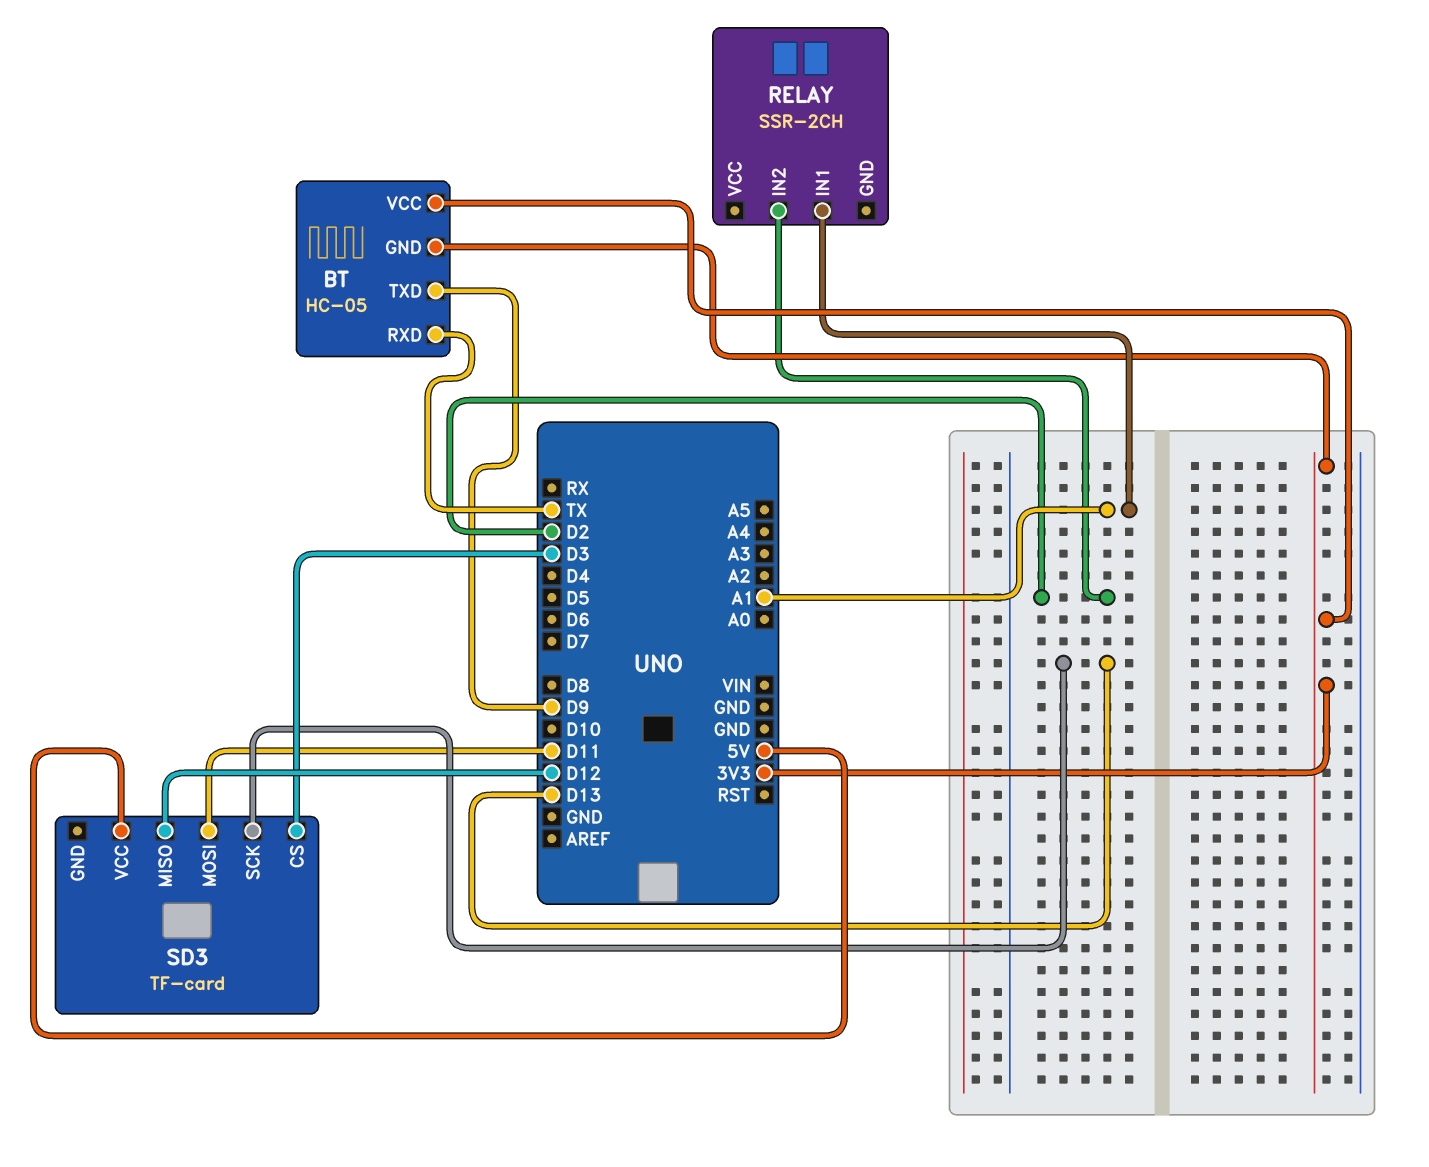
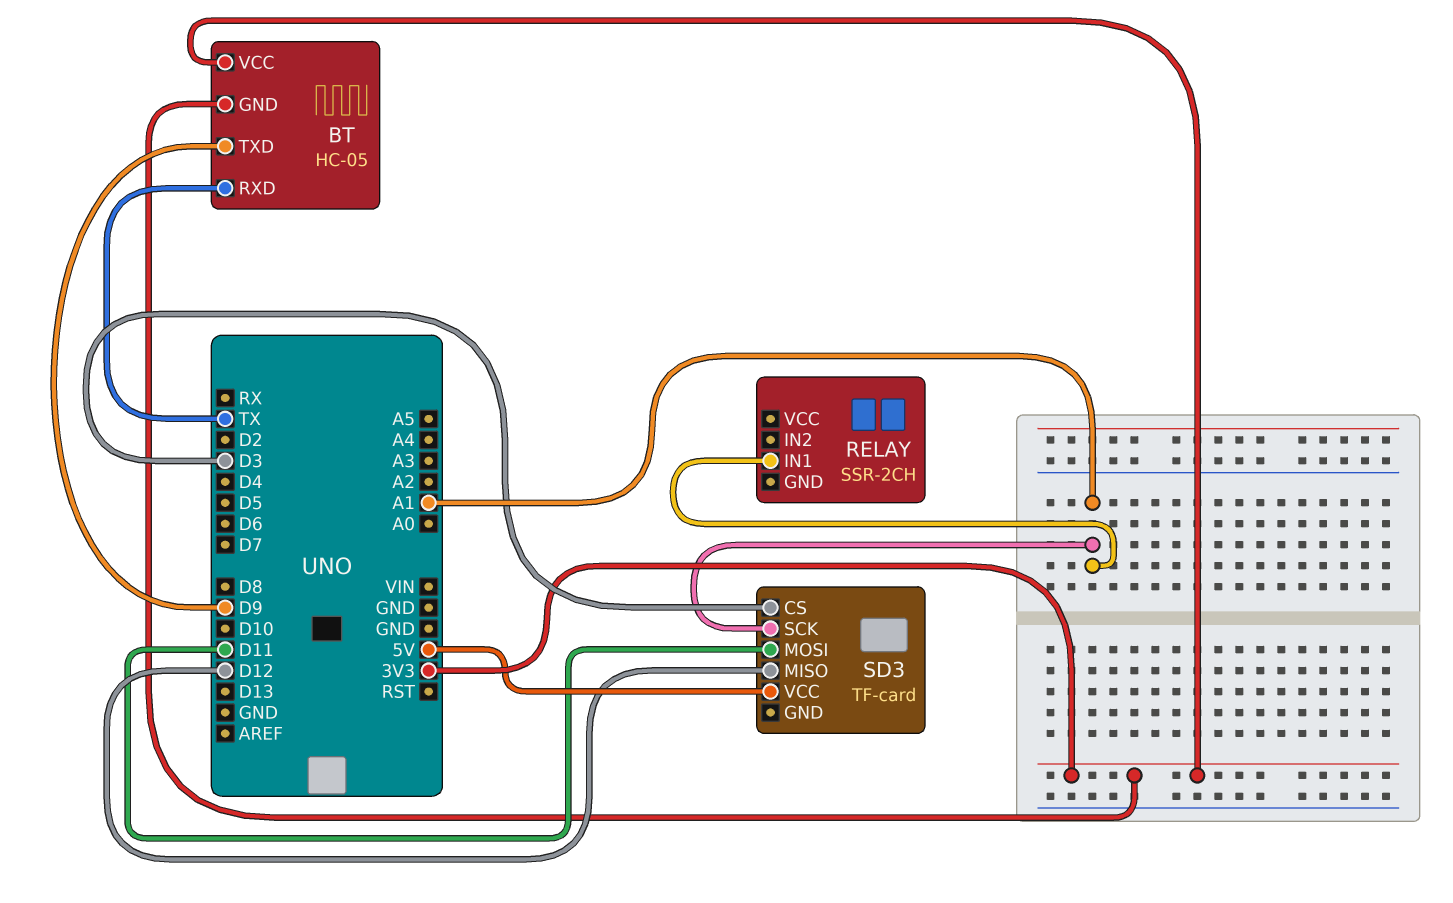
RELAY pin IN2: D2 -> none
SD3 pin SCK: D13 -> A1

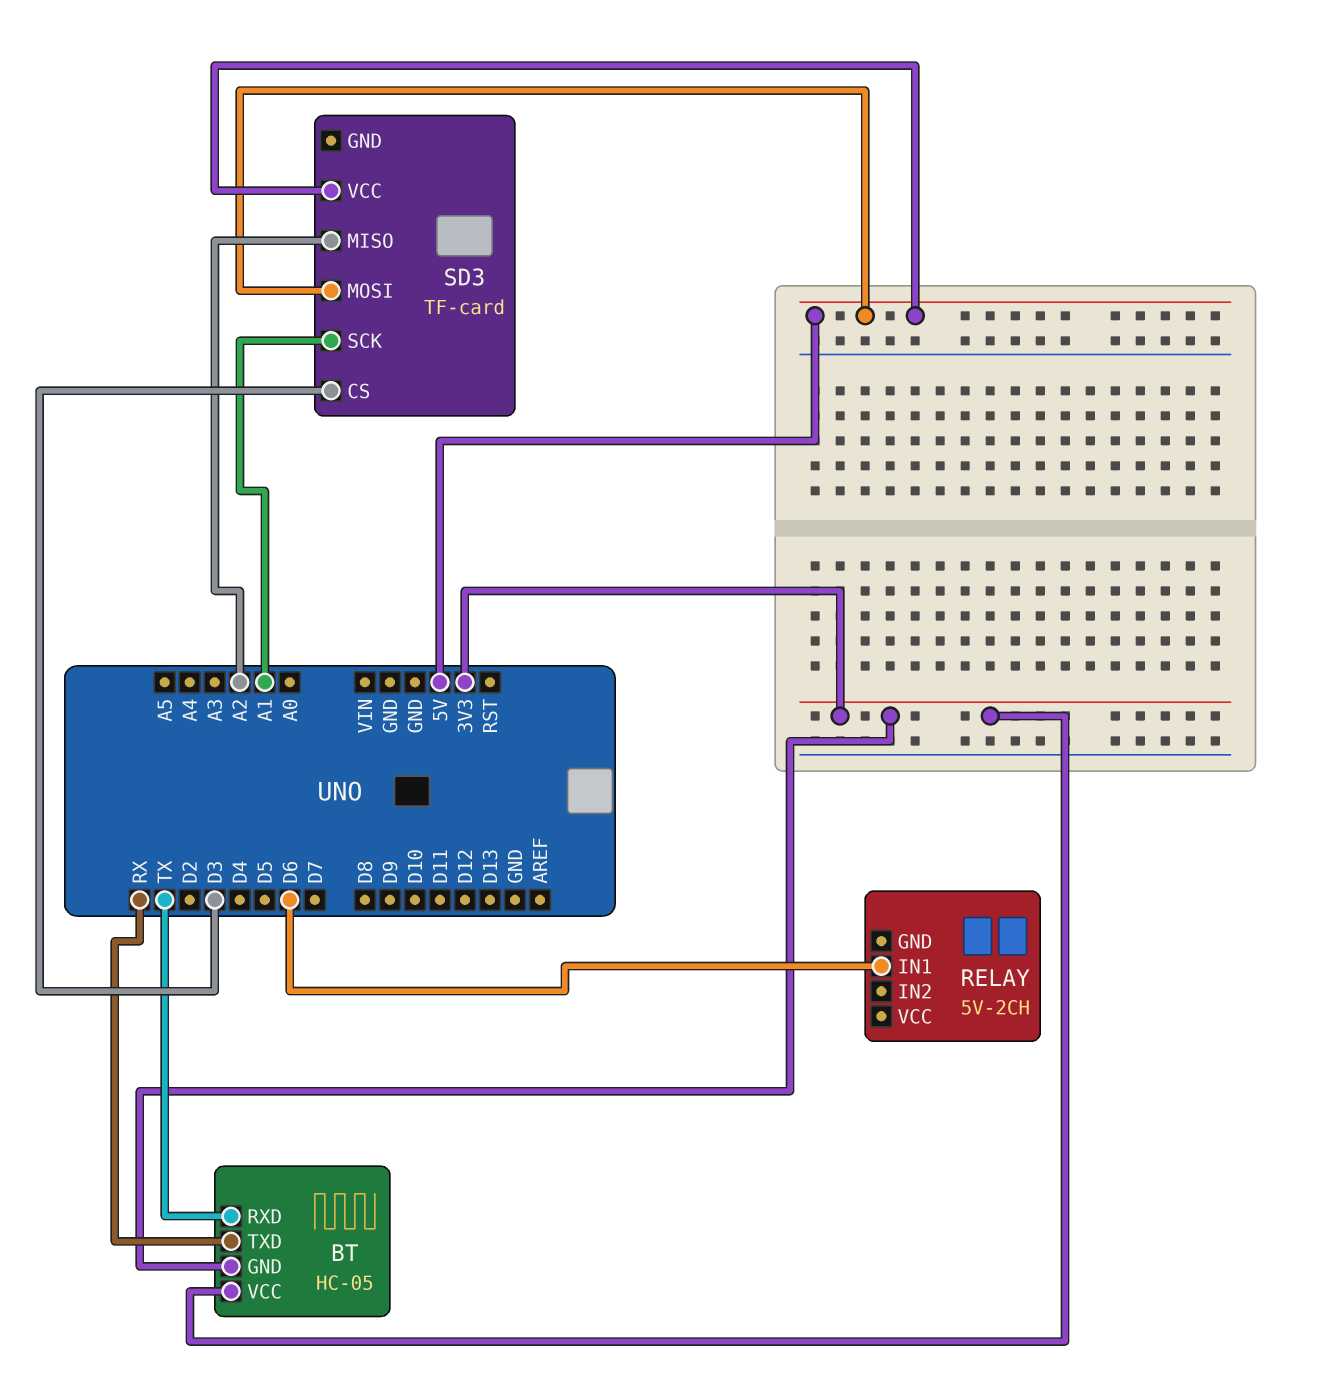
BT pin TXD: D9 -> RX
RELAY: SSR-2CH -> 5V-2CH
RELAY pin IN1: A1 -> D6
SD3 pin MISO: D12 -> A2
SD3 pin MOSI: D11 -> 5V

